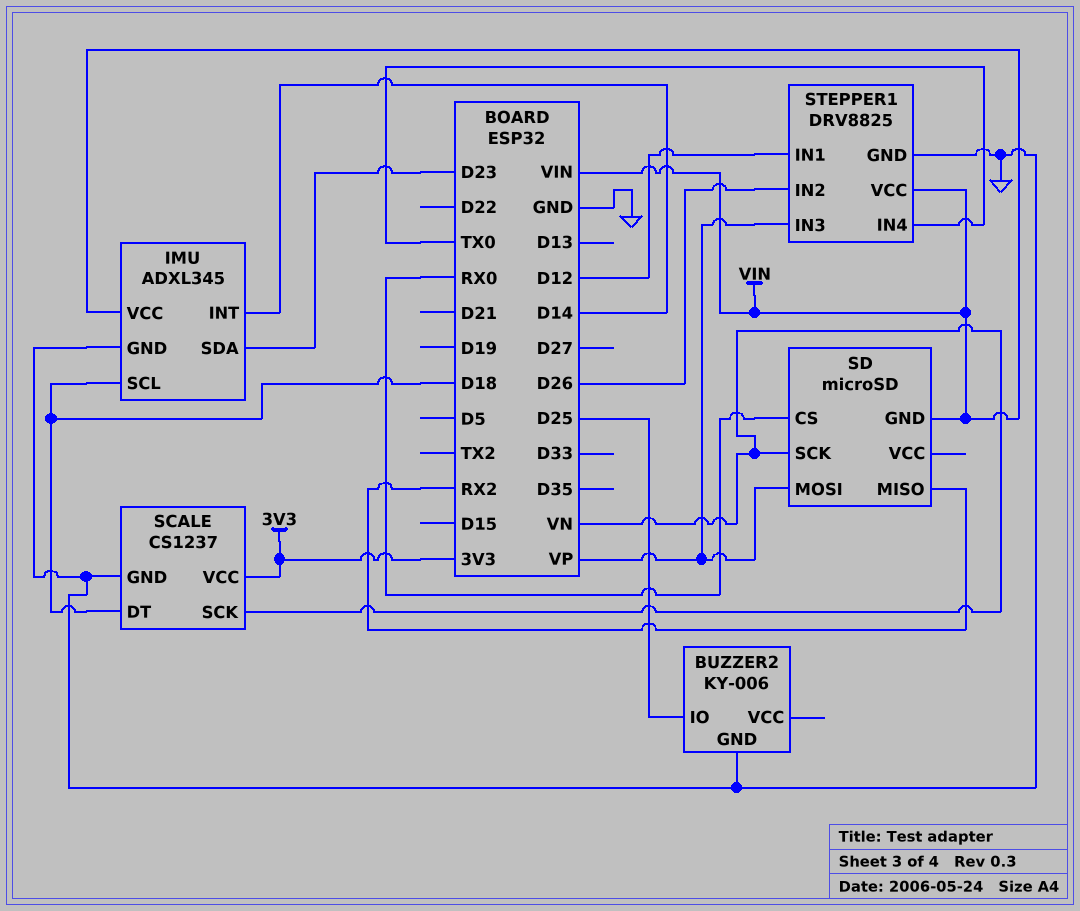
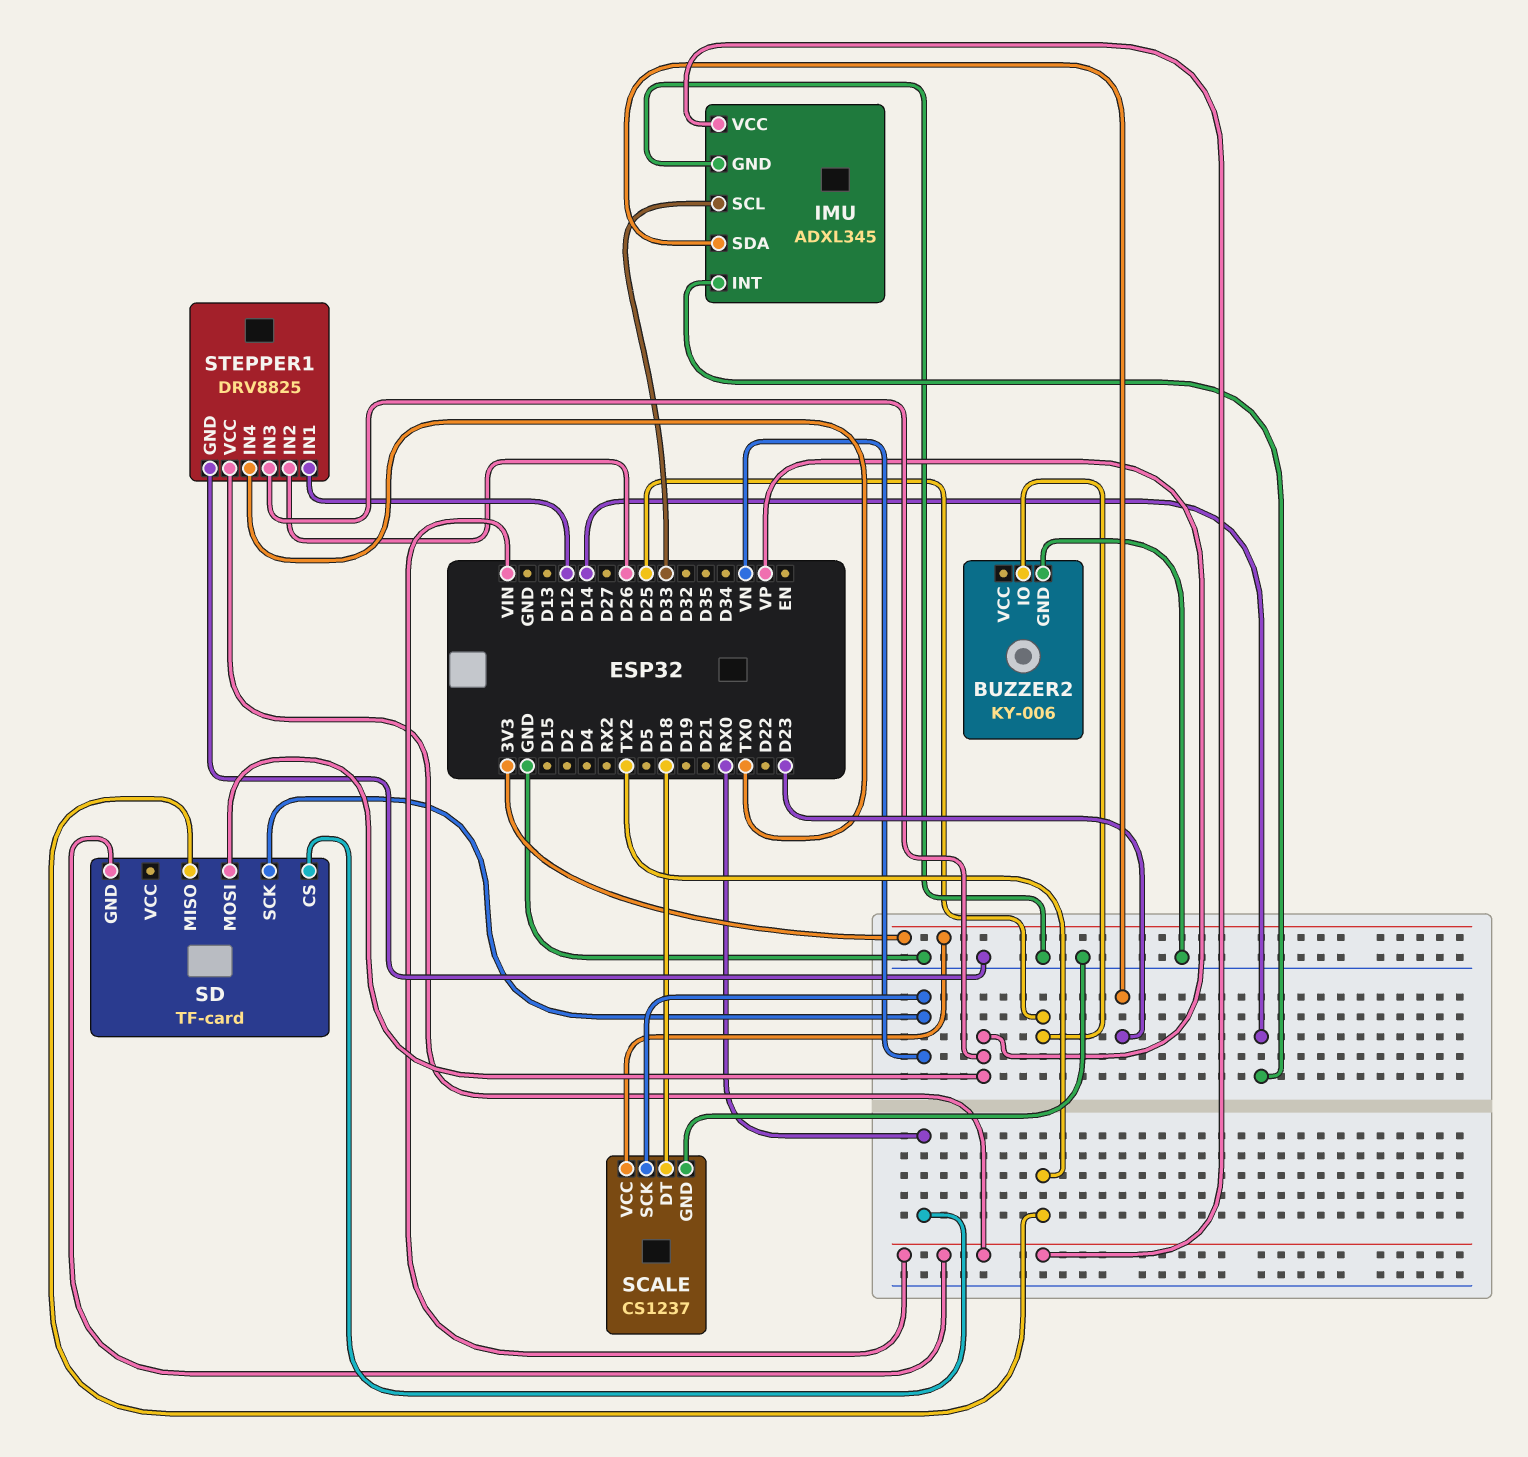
IMU pin SCL: D18 -> D33
SD: microSD -> TF-card
SD pin MISO: RX2 -> TX2

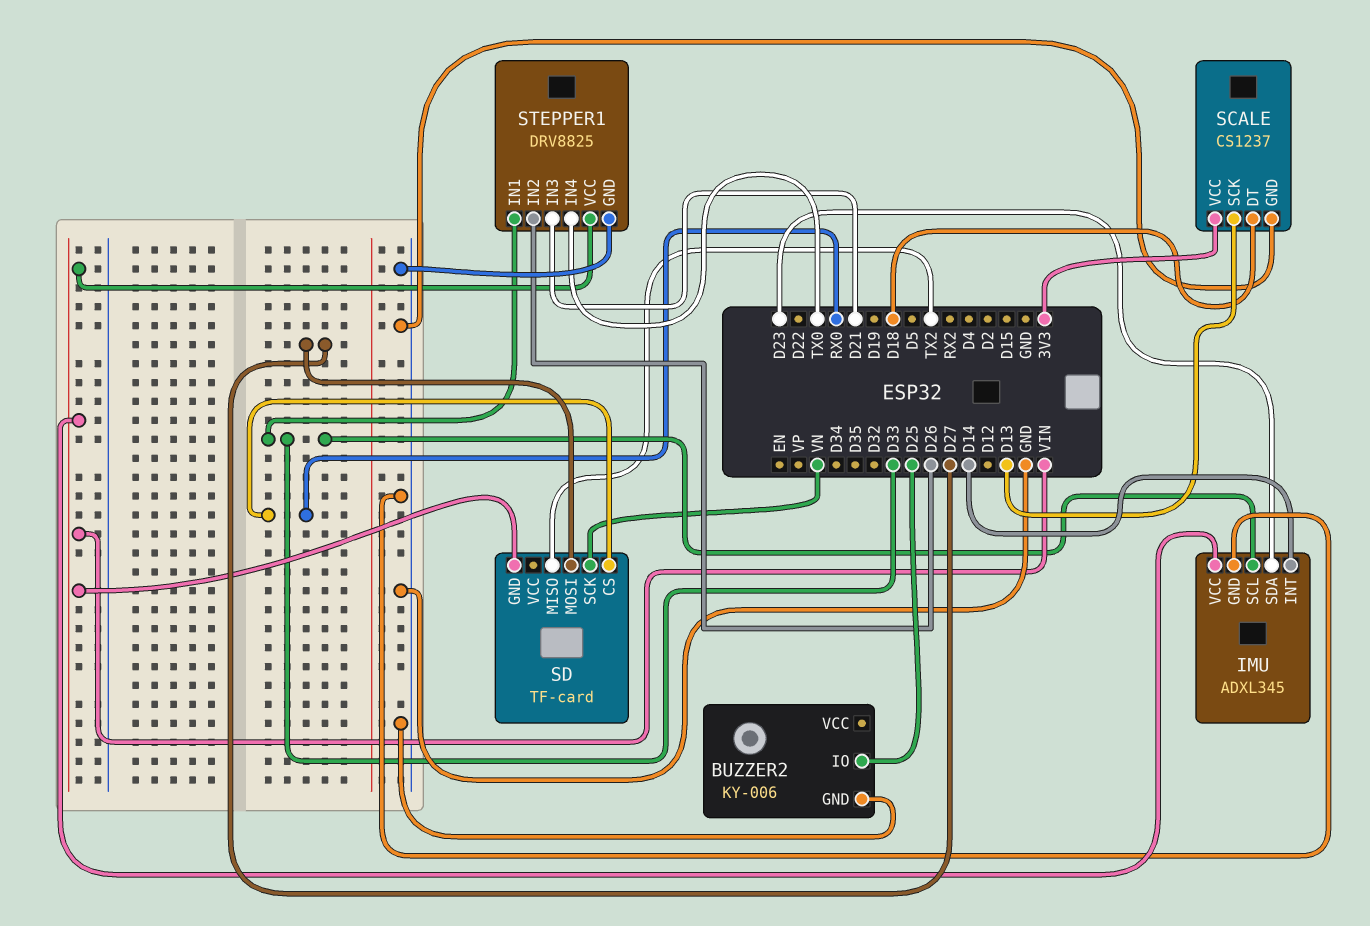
SCALE pin SCK: VN -> D13
SD pin MOSI: VP -> D27
STEPPER1 pin IN1: D12 -> D33
STEPPER1 pin IN3: VP -> D21

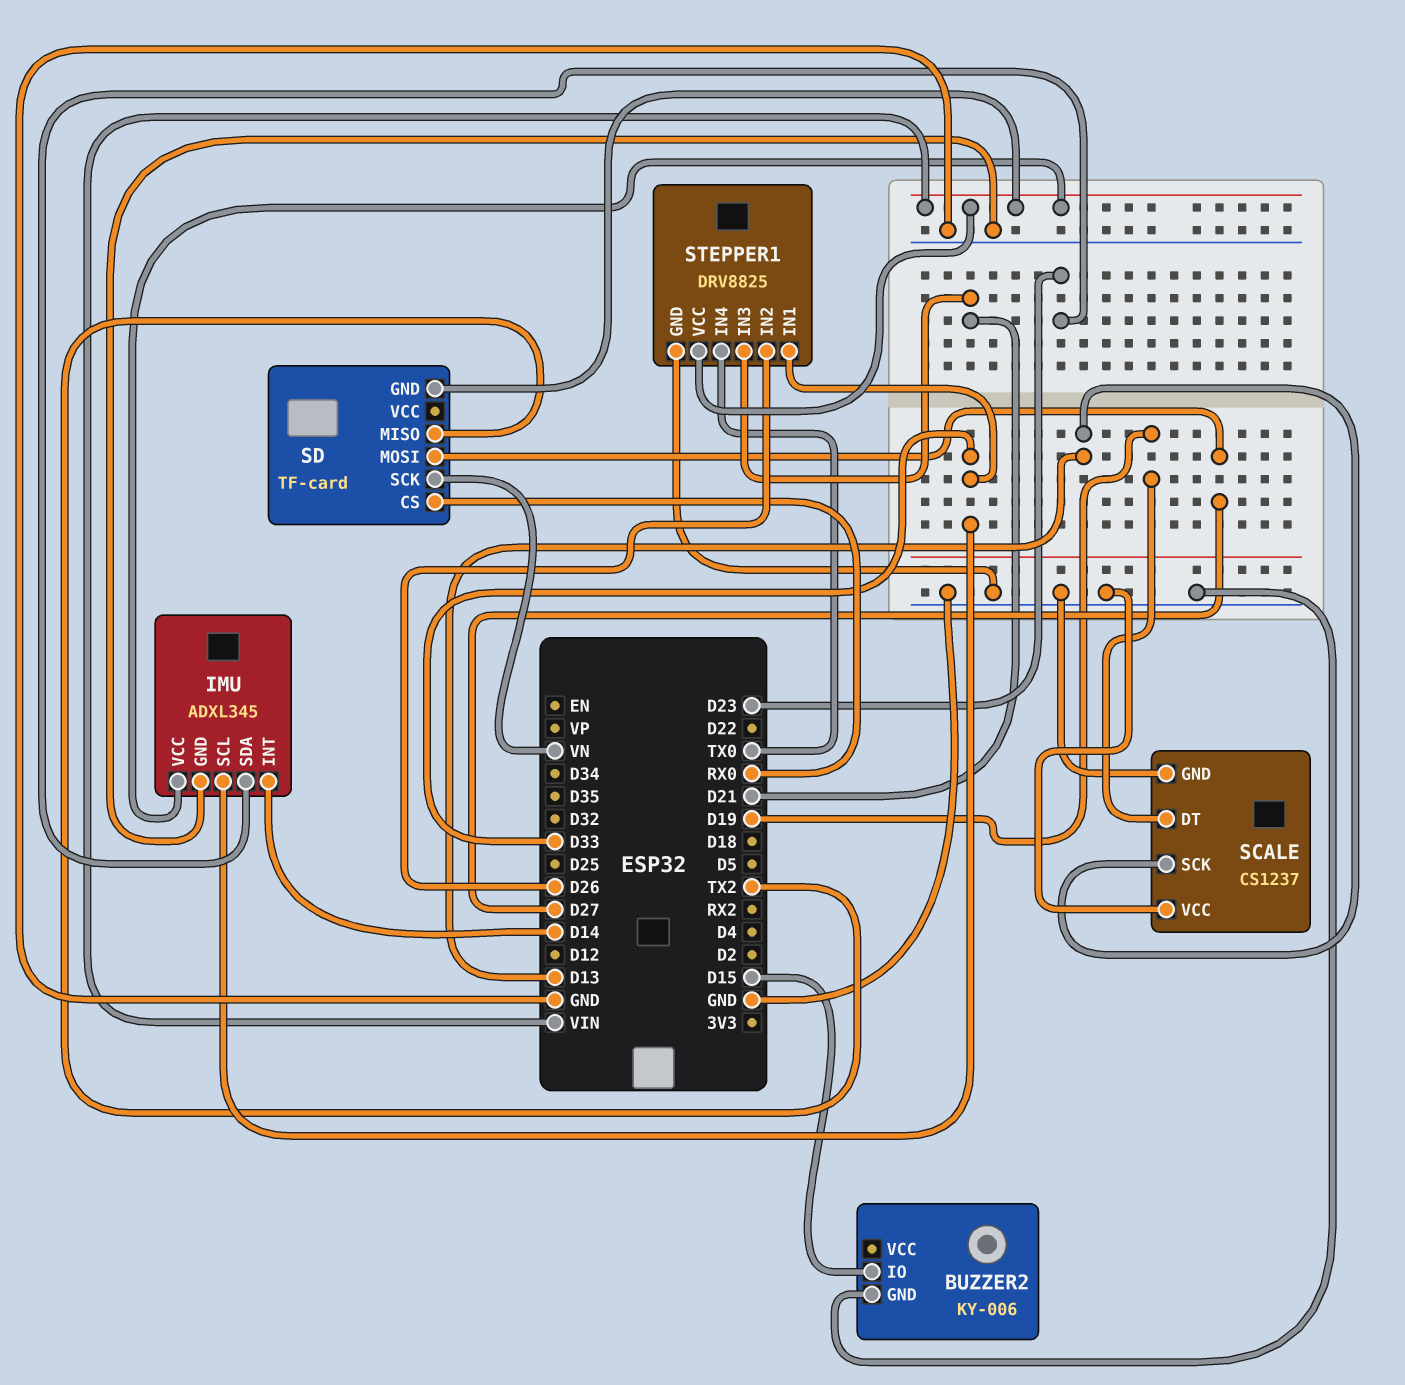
BUZZER2 pin IO: D25 -> D15
SCALE pin DT: D18 -> D19
SCALE pin VCC: 3V3 -> GND

